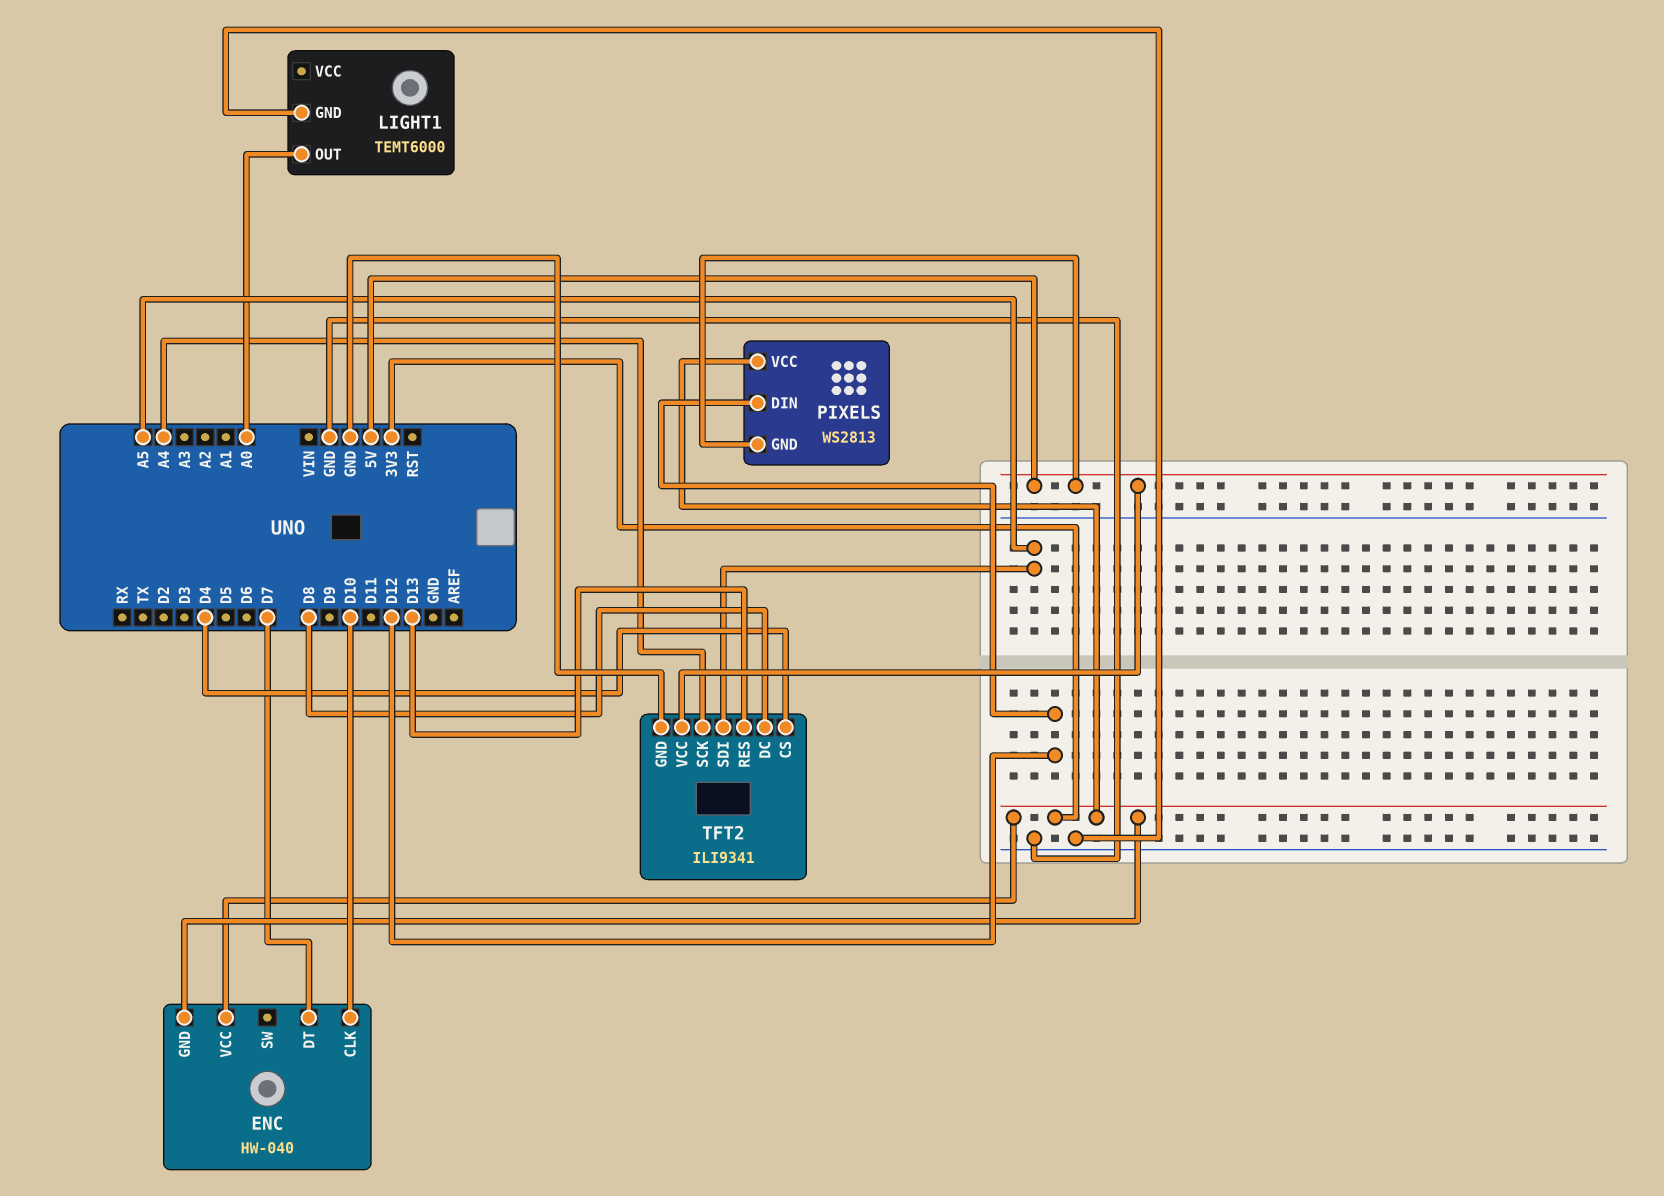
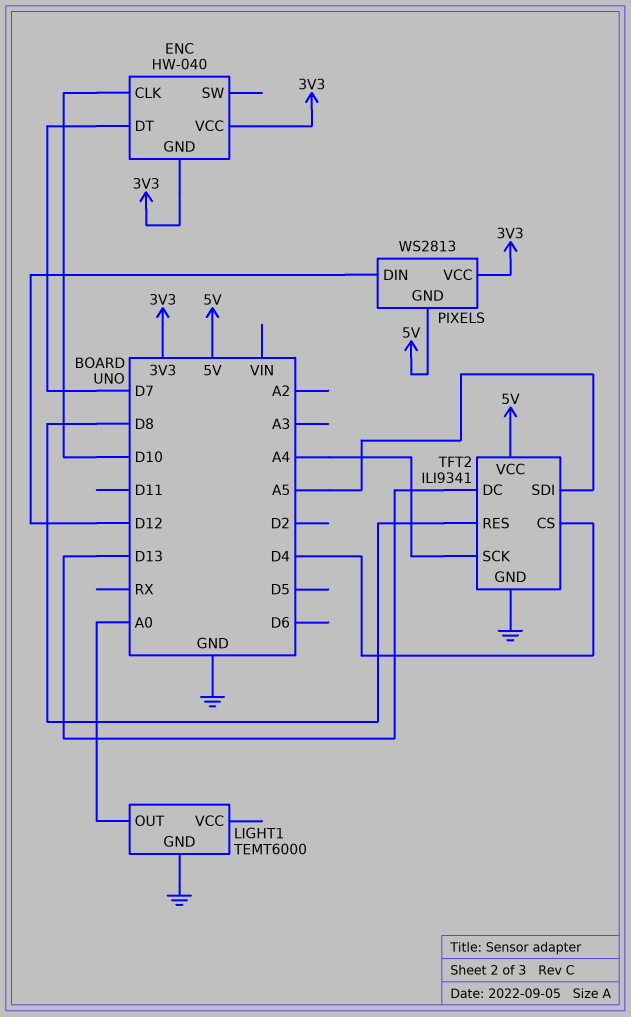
TFT2 pin DC: D8 -> D13
TFT2 pin RES: D13 -> D8

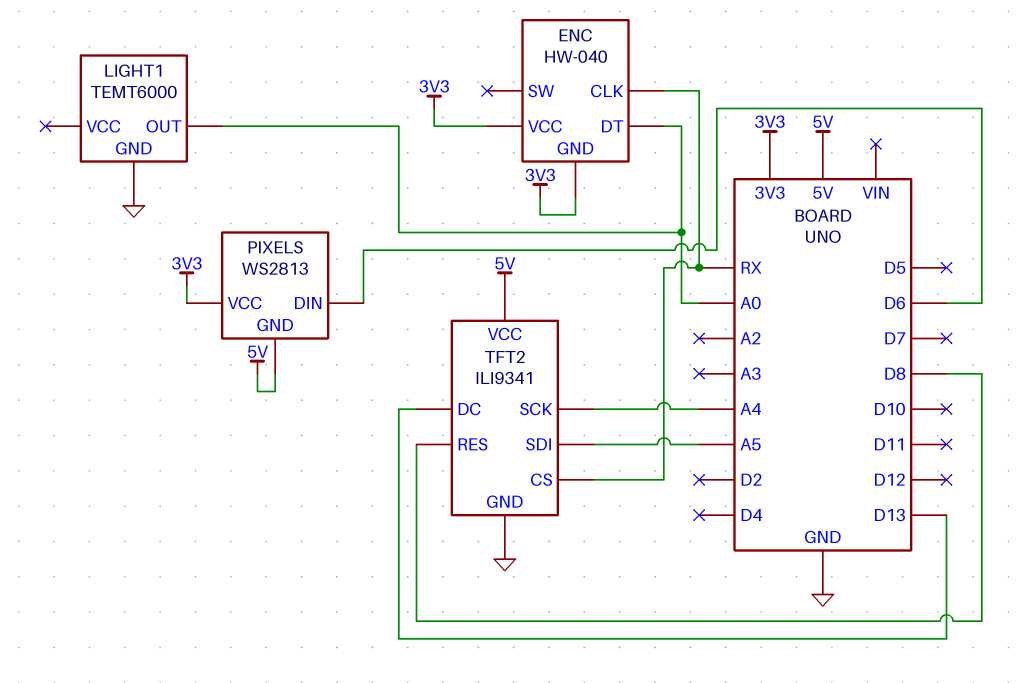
ENC pin CLK: D10 -> RX
ENC pin DT: D7 -> A0
PIXELS pin DIN: D12 -> D6
TFT2 pin CS: D4 -> RX

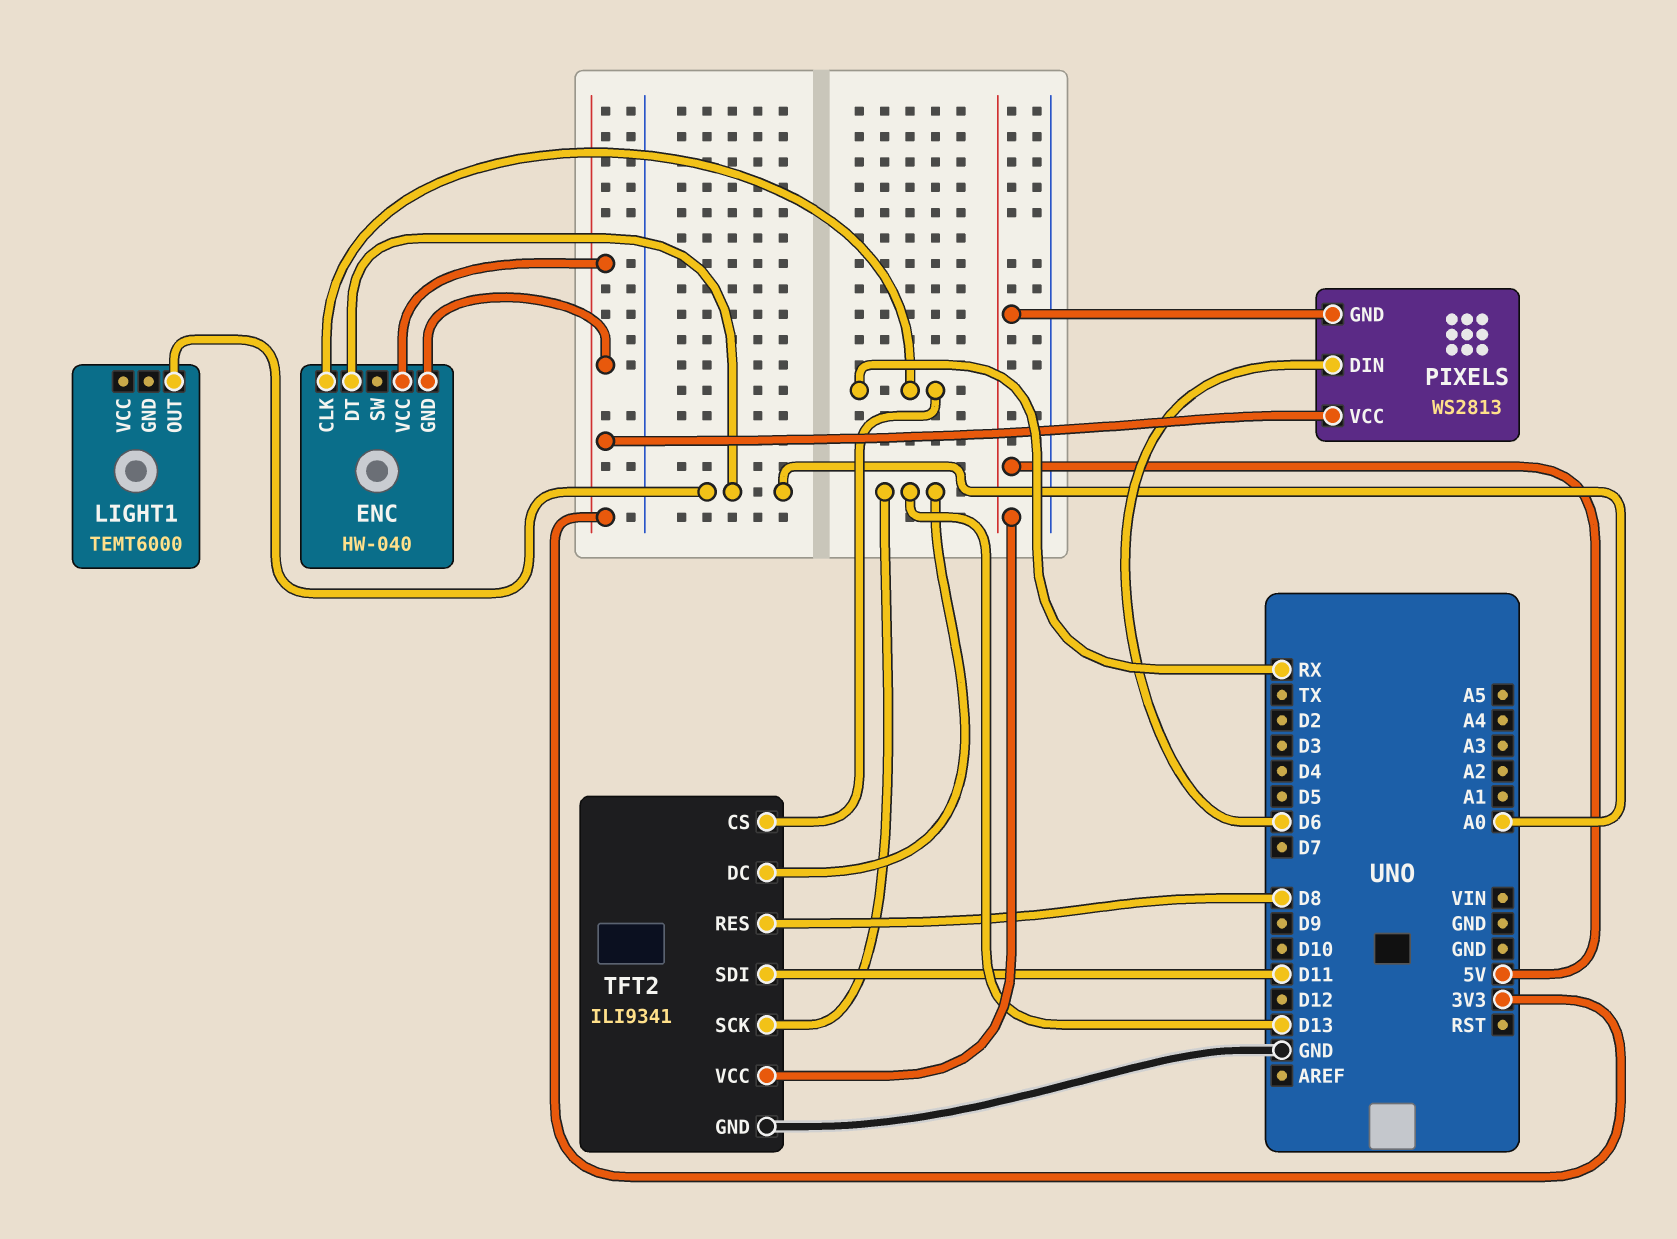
LIGHT1 pin GND: GND -> none
TFT2 pin SCK: A4 -> D13
TFT2 pin SDI: A5 -> D11

